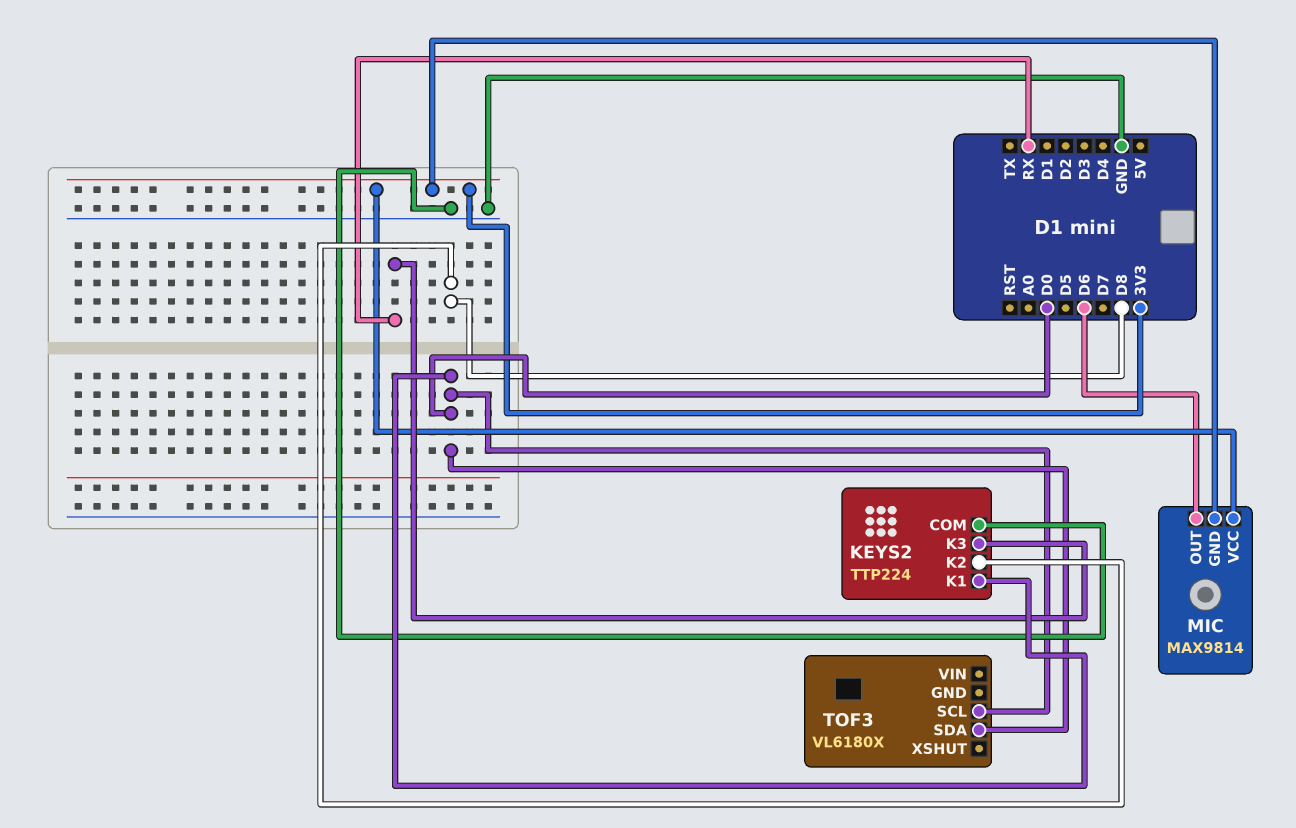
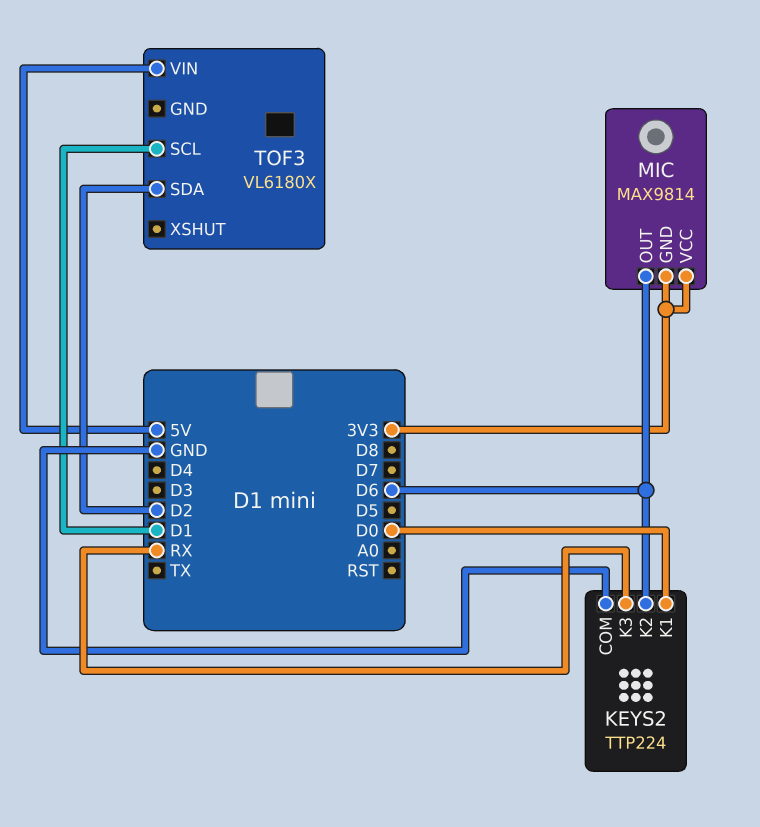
KEYS2 pin K2: D8 -> D6
TOF3 pin SCL: D0 -> D1
TOF3 pin SDA: D0 -> D2
TOF3 pin VIN: none -> 5V

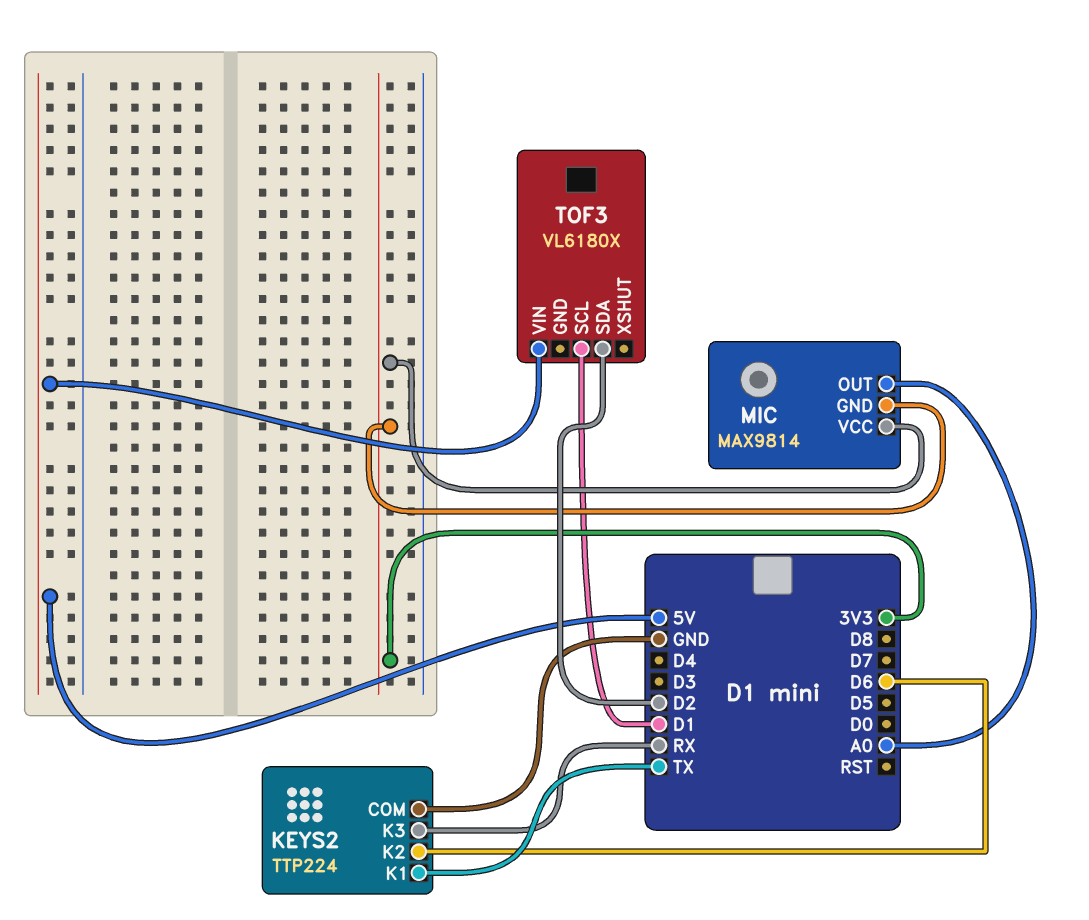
KEYS2 pin K1: D0 -> TX
MIC pin OUT: D6 -> A0

